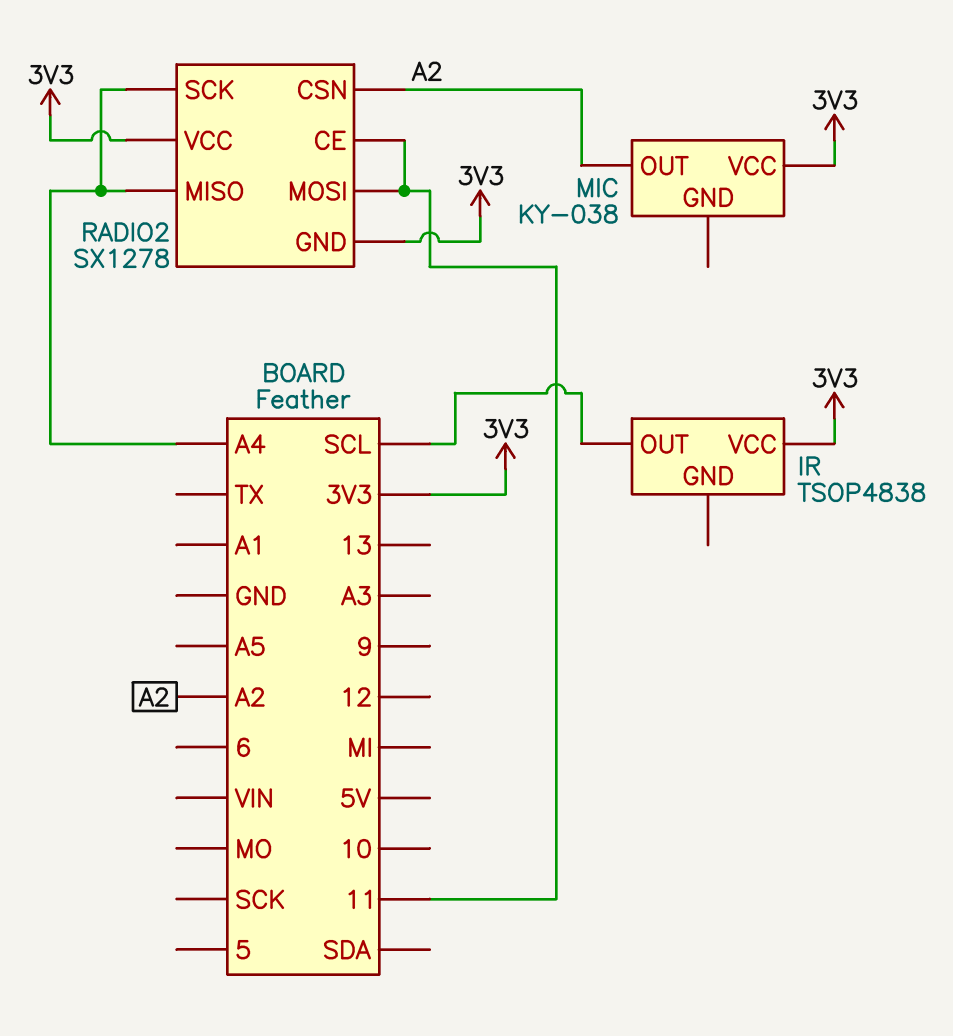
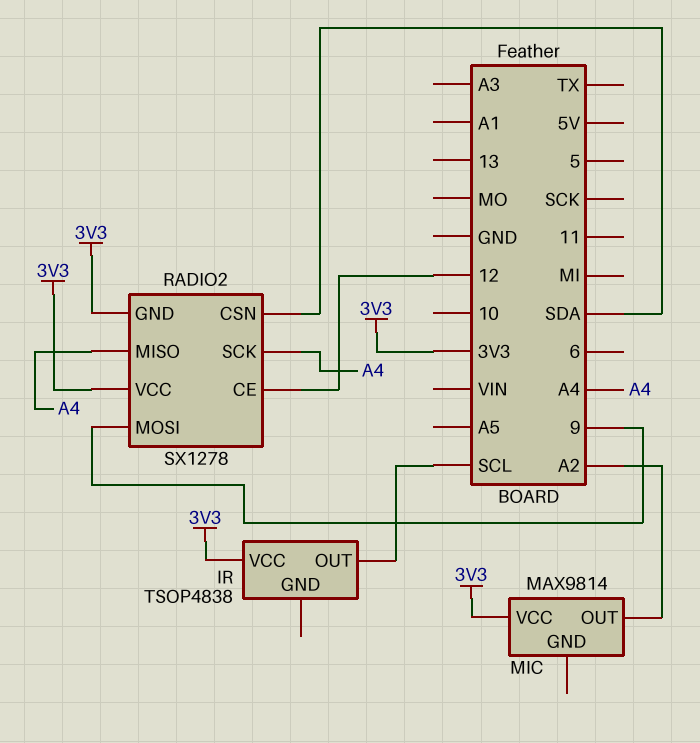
MIC: KY-038 -> MAX9814
RADIO2 pin CE: 11 -> 12
RADIO2 pin CSN: A2 -> SDA
RADIO2 pin MOSI: 11 -> 9

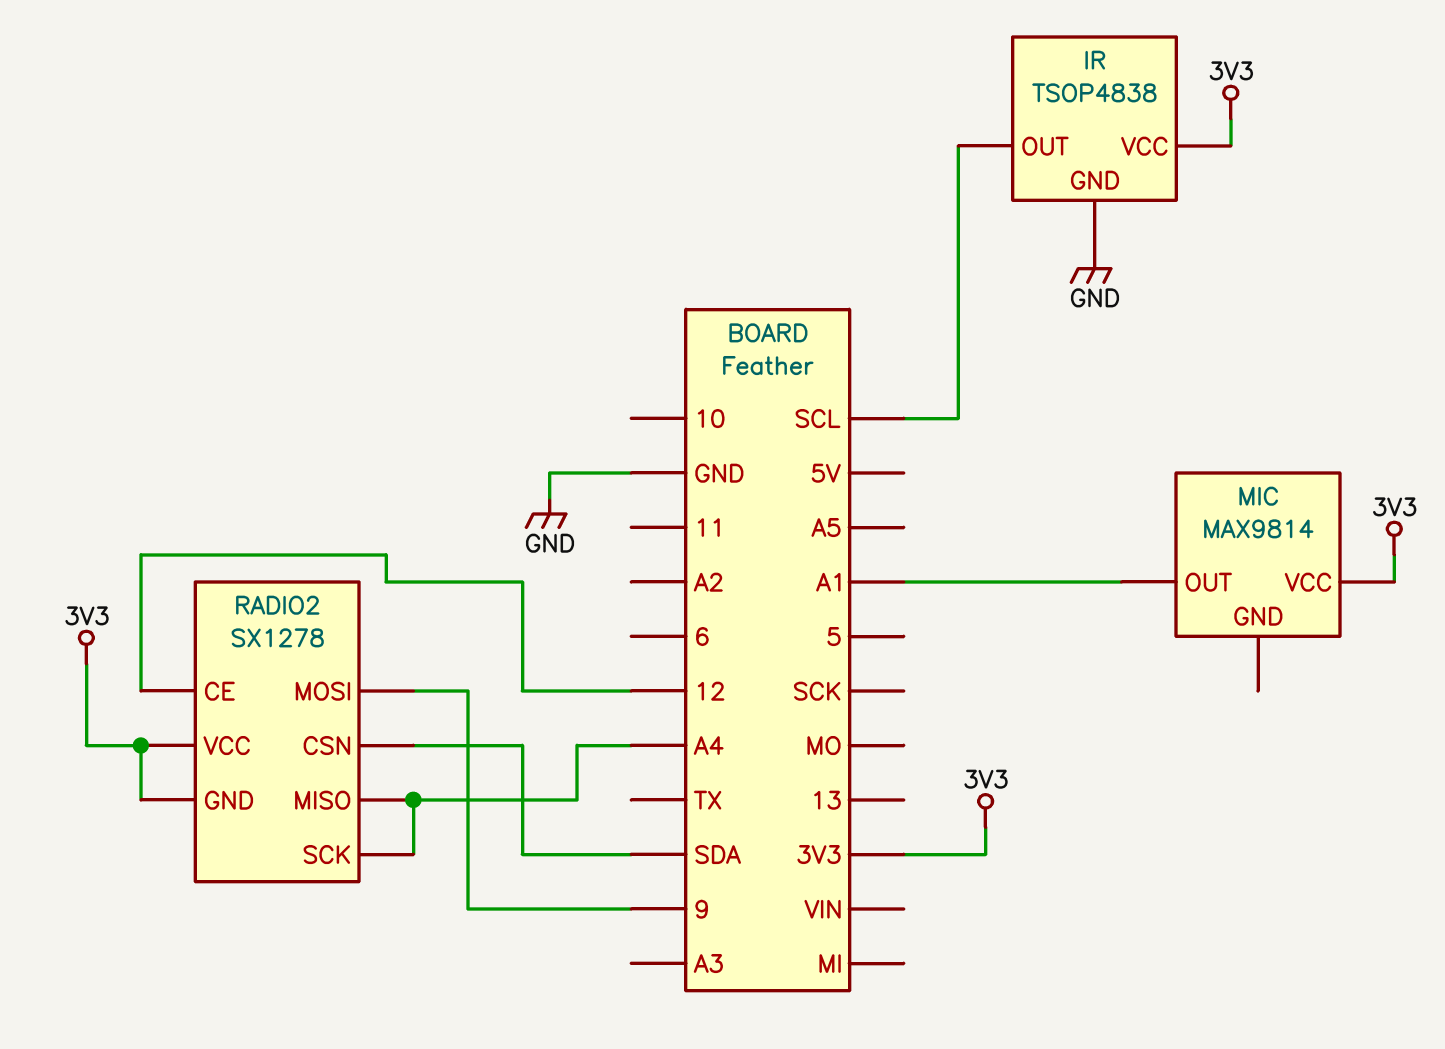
IR pin GND: none -> GND
MIC pin OUT: A2 -> A1

